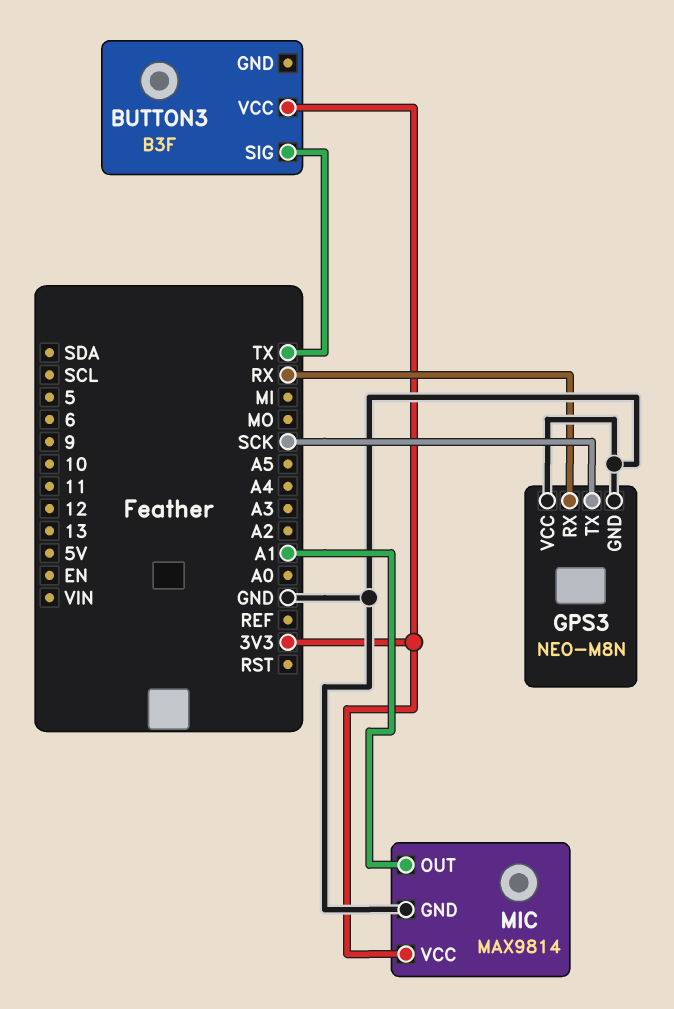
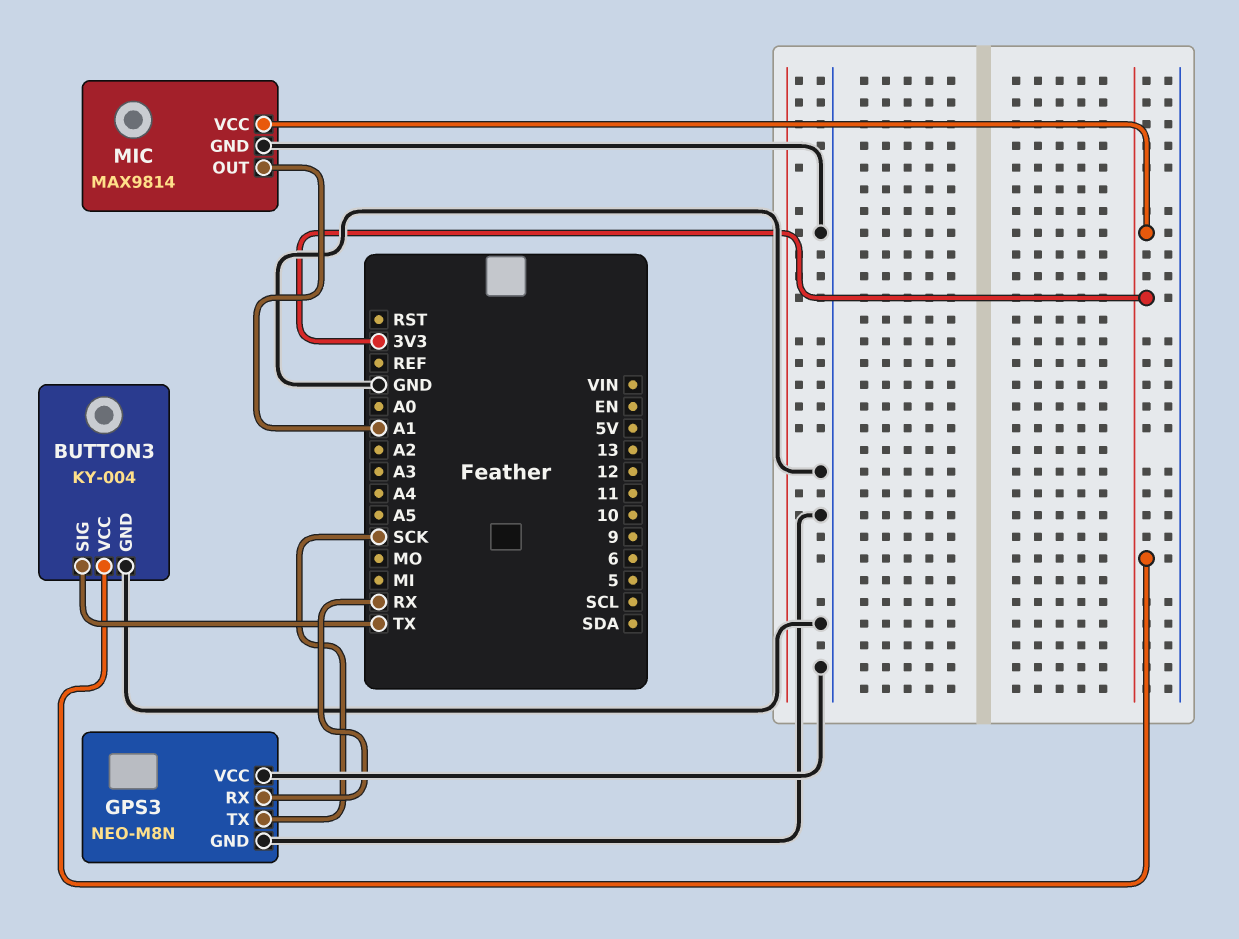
BUTTON3: B3F -> KY-004
BUTTON3 pin GND: none -> GND

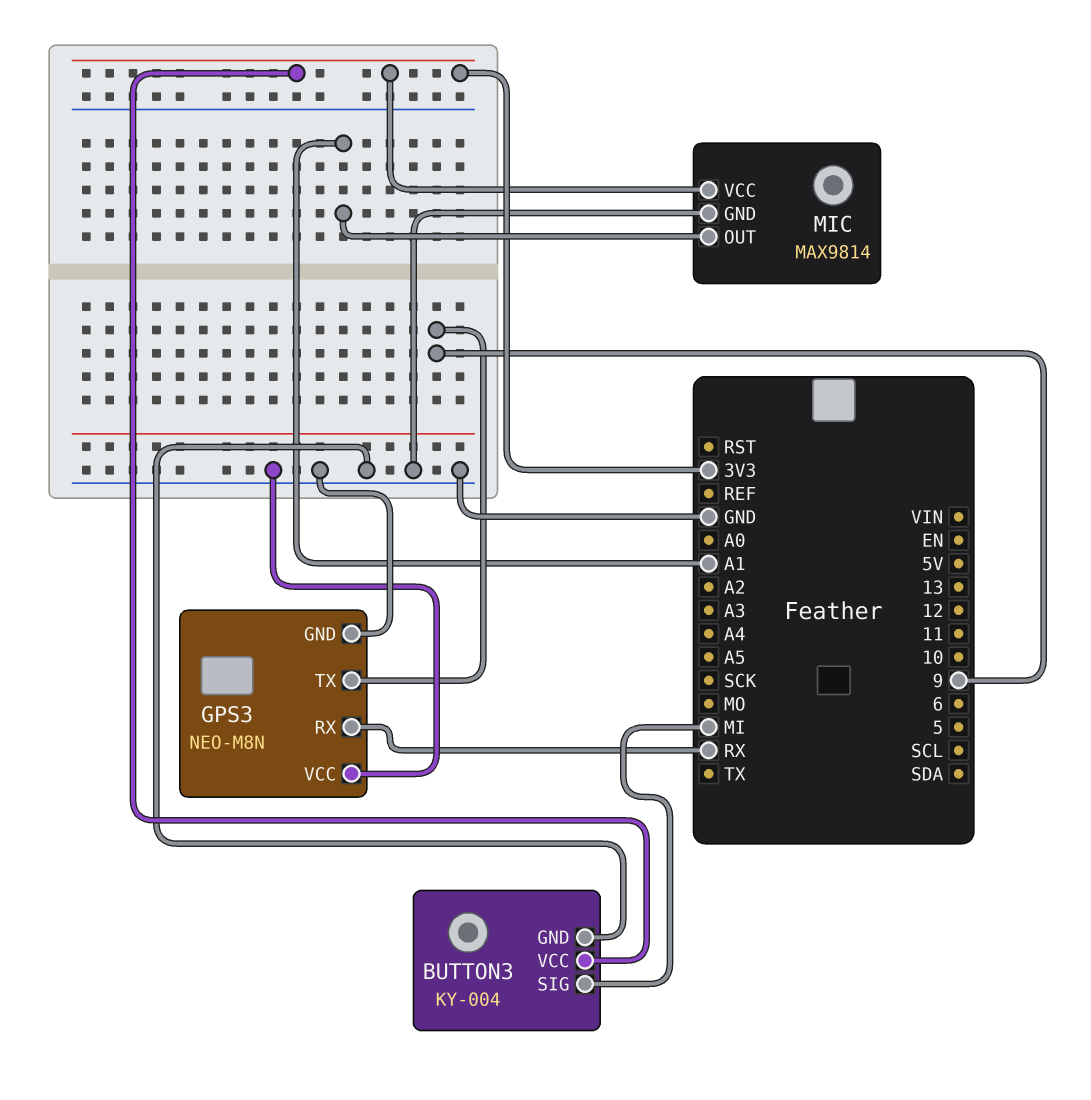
BUTTON3 pin SIG: TX -> MI
GPS3 pin TX: SCK -> 9

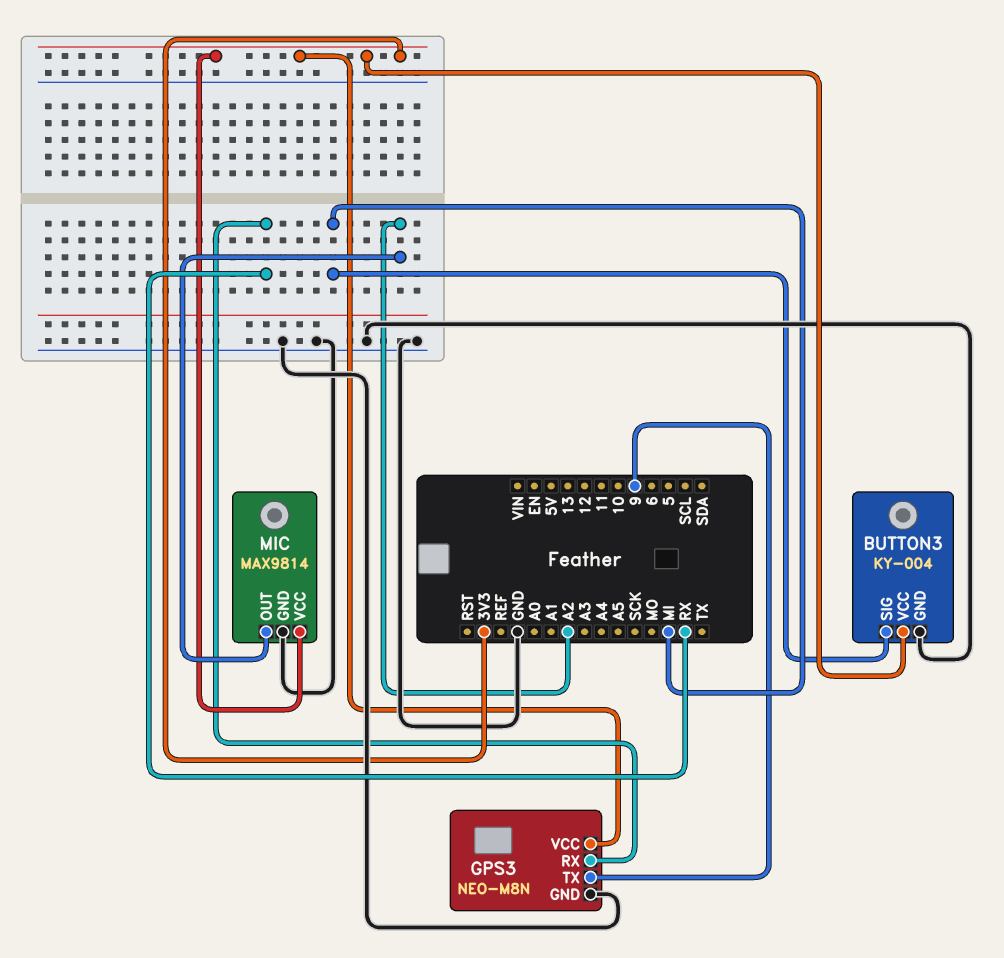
GPS3 pin VCC: GND -> 3V3
MIC pin OUT: A1 -> A2

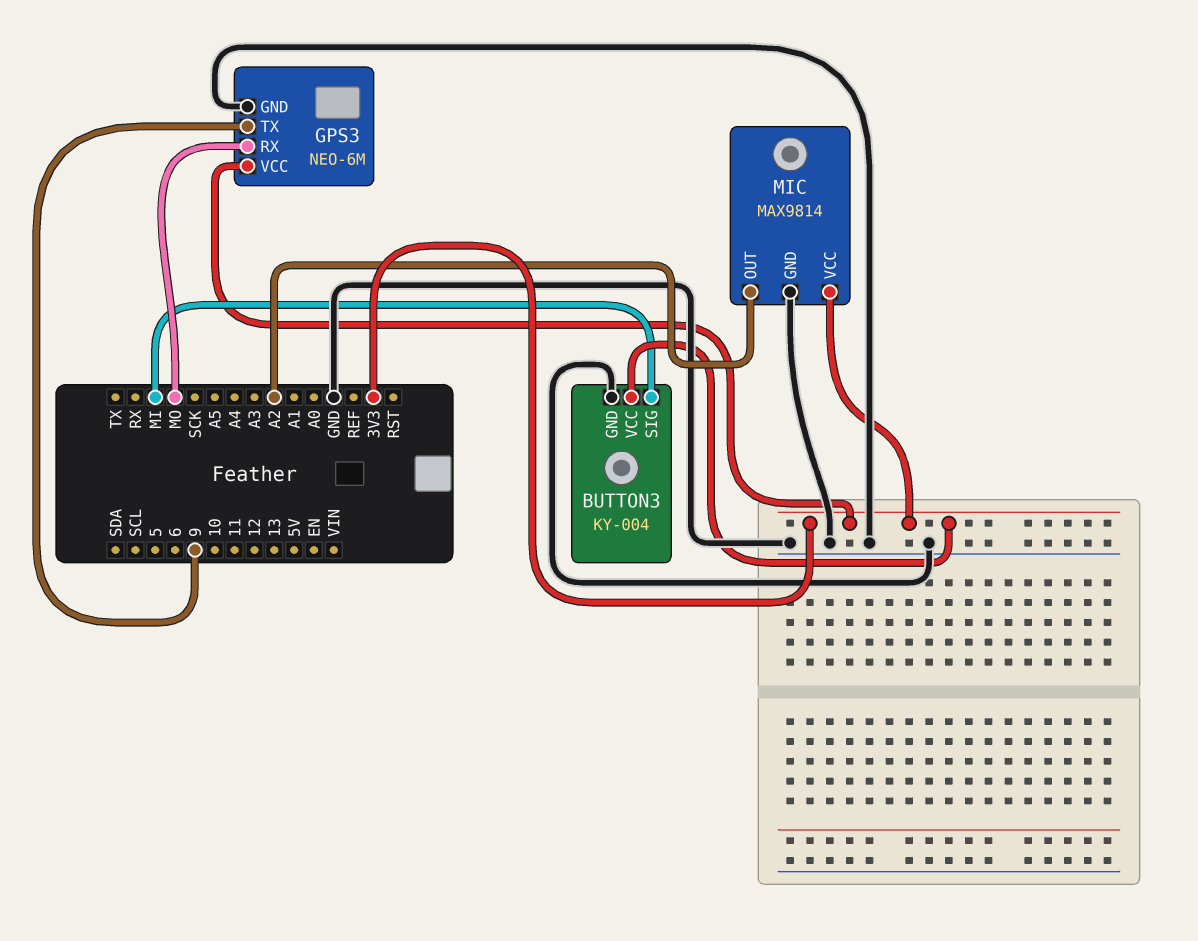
GPS3: NEO-M8N -> NEO-6M
GPS3 pin RX: RX -> MO

